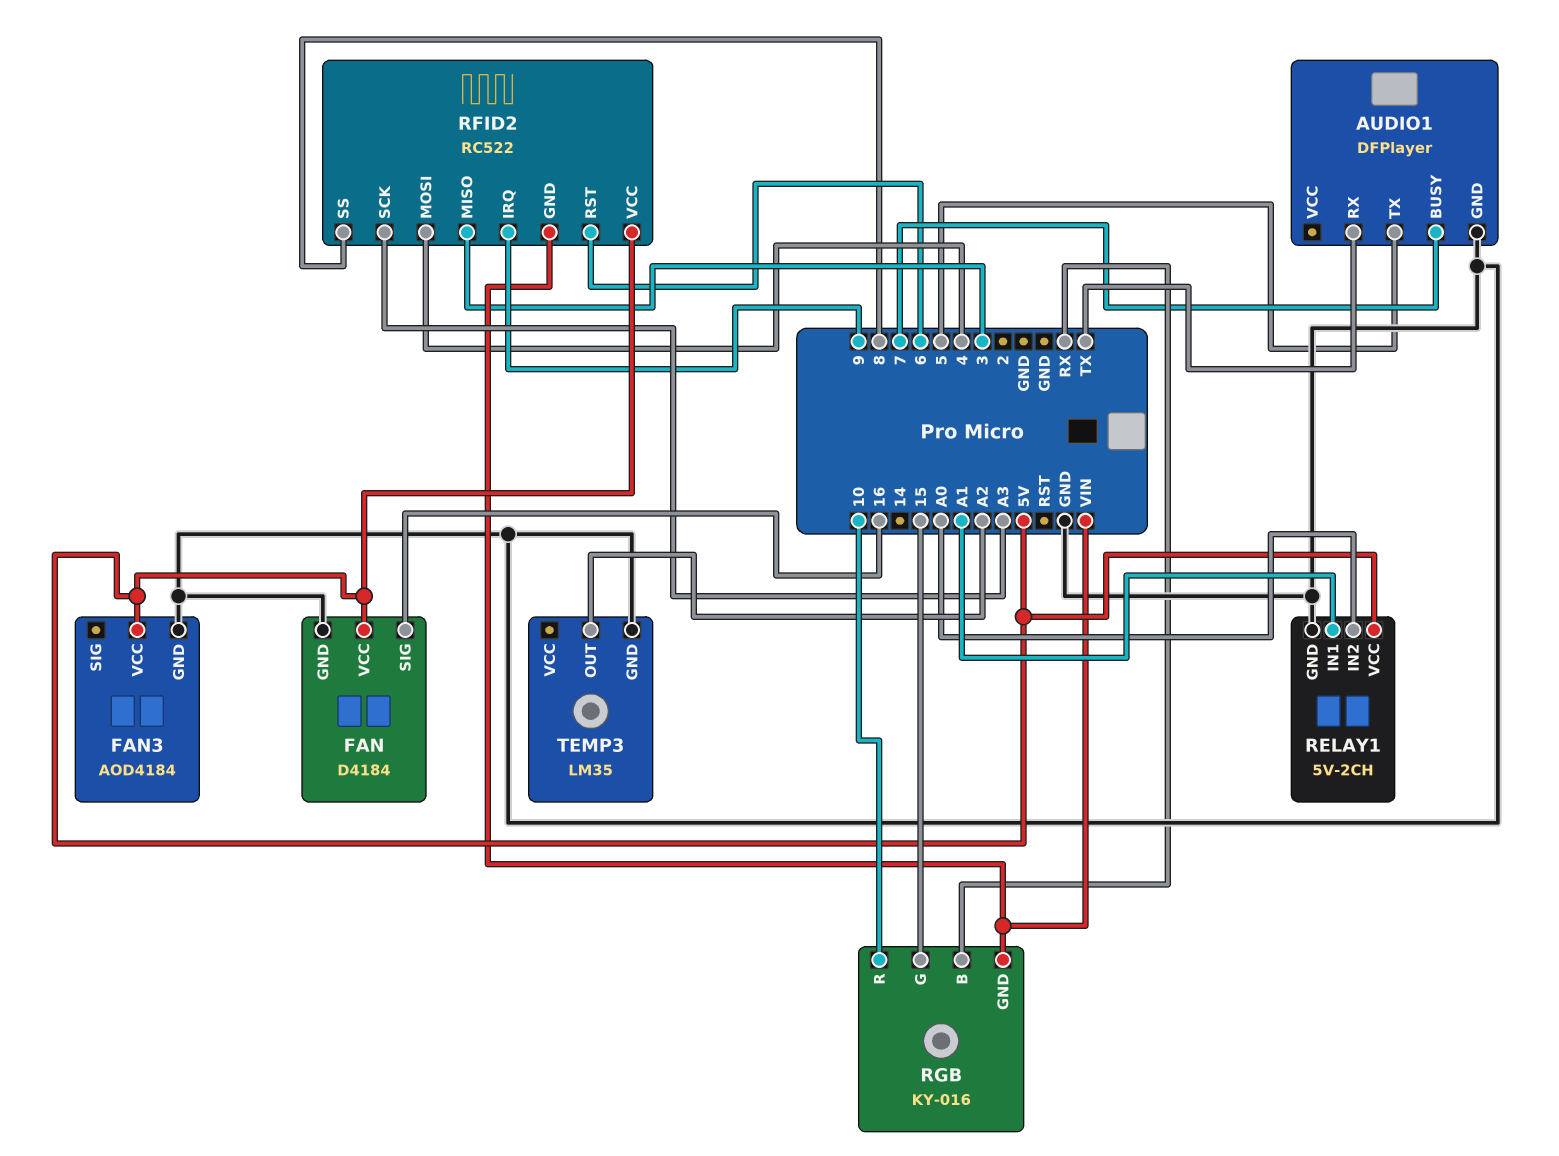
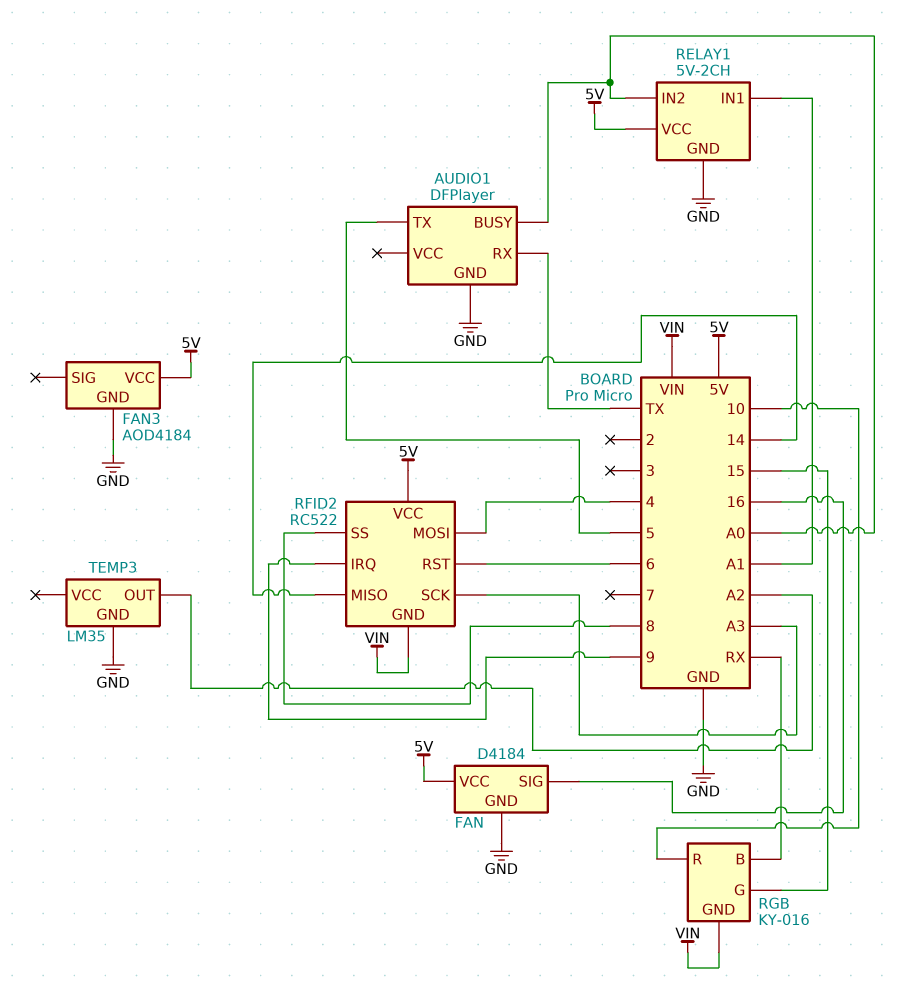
AUDIO1 pin BUSY: 7 -> A0
RFID2 pin MISO: 3 -> 14

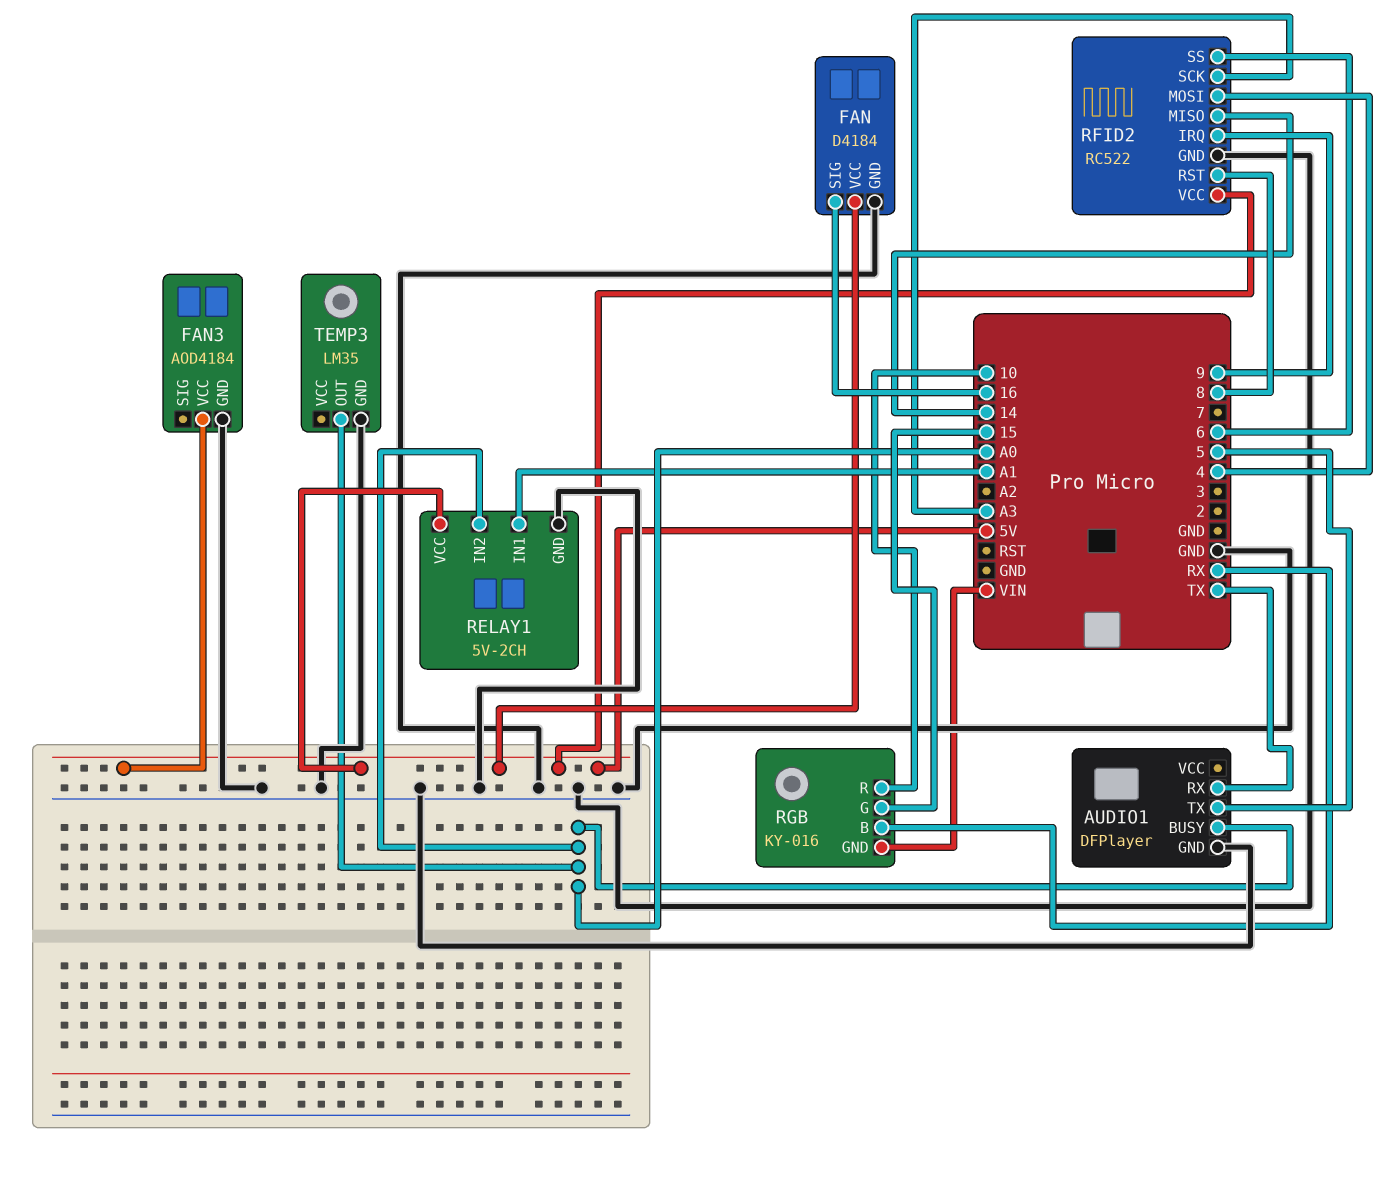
RFID2 pin GND: VIN -> GND
RFID2 pin RST: 6 -> 8
RFID2 pin SS: 8 -> 6
TEMP3 pin OUT: A2 -> A0

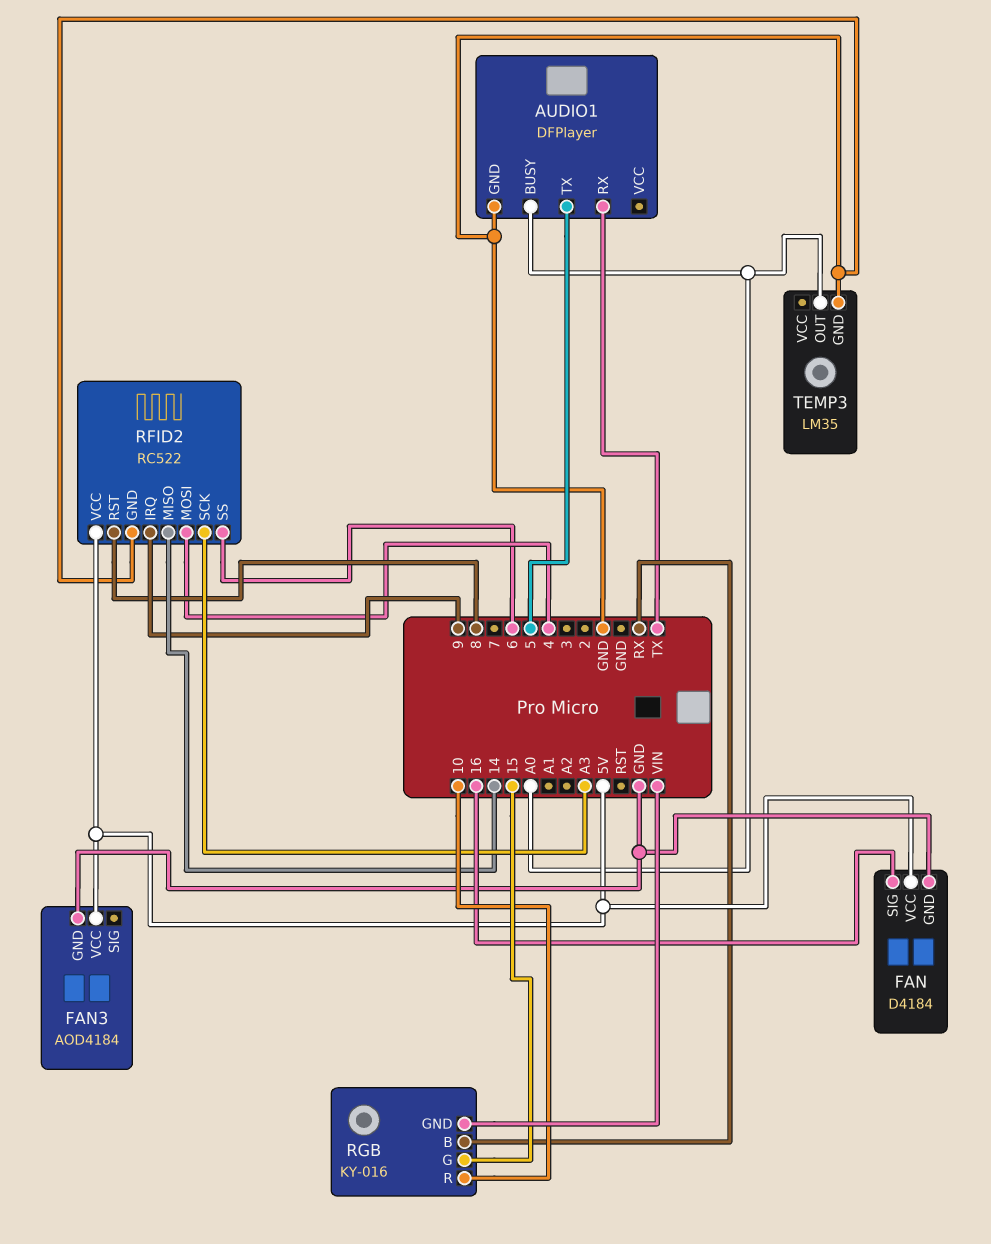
RELAY1: 5V-2CH -> none
RELAY1 pin GND: GND -> none
RELAY1 pin IN1: A1 -> none
RELAY1 pin IN2: A0 -> none
RELAY1 pin VCC: 5V -> none

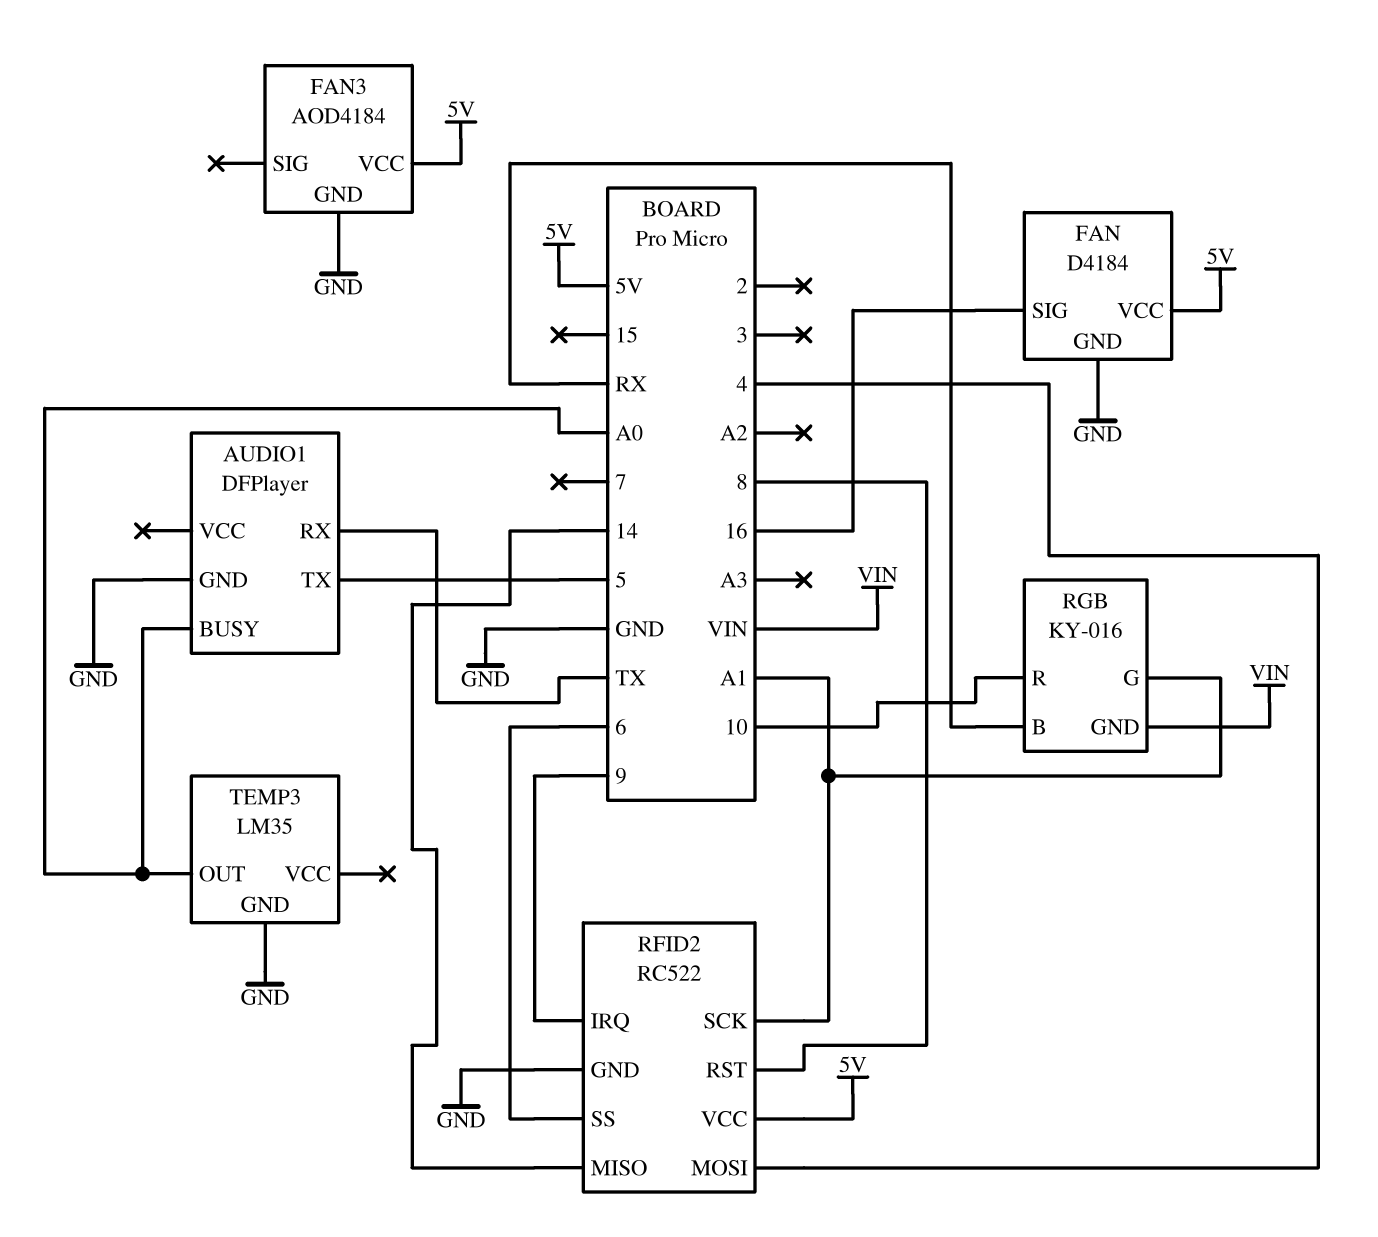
RFID2 pin SCK: A3 -> A1
RGB pin G: 15 -> A1

